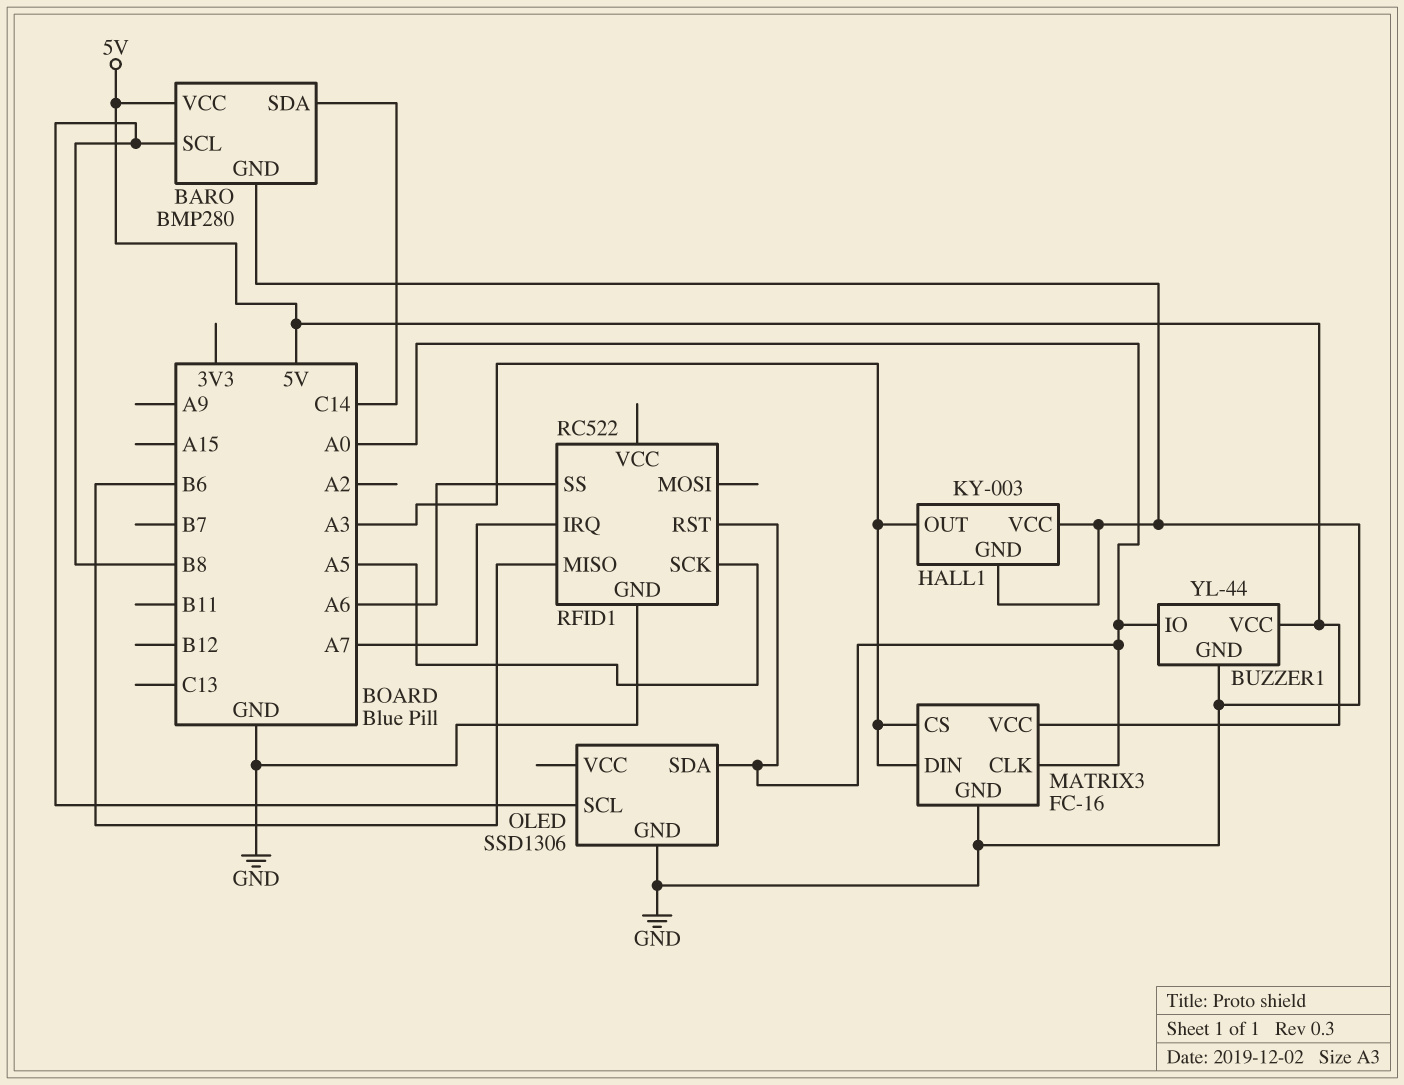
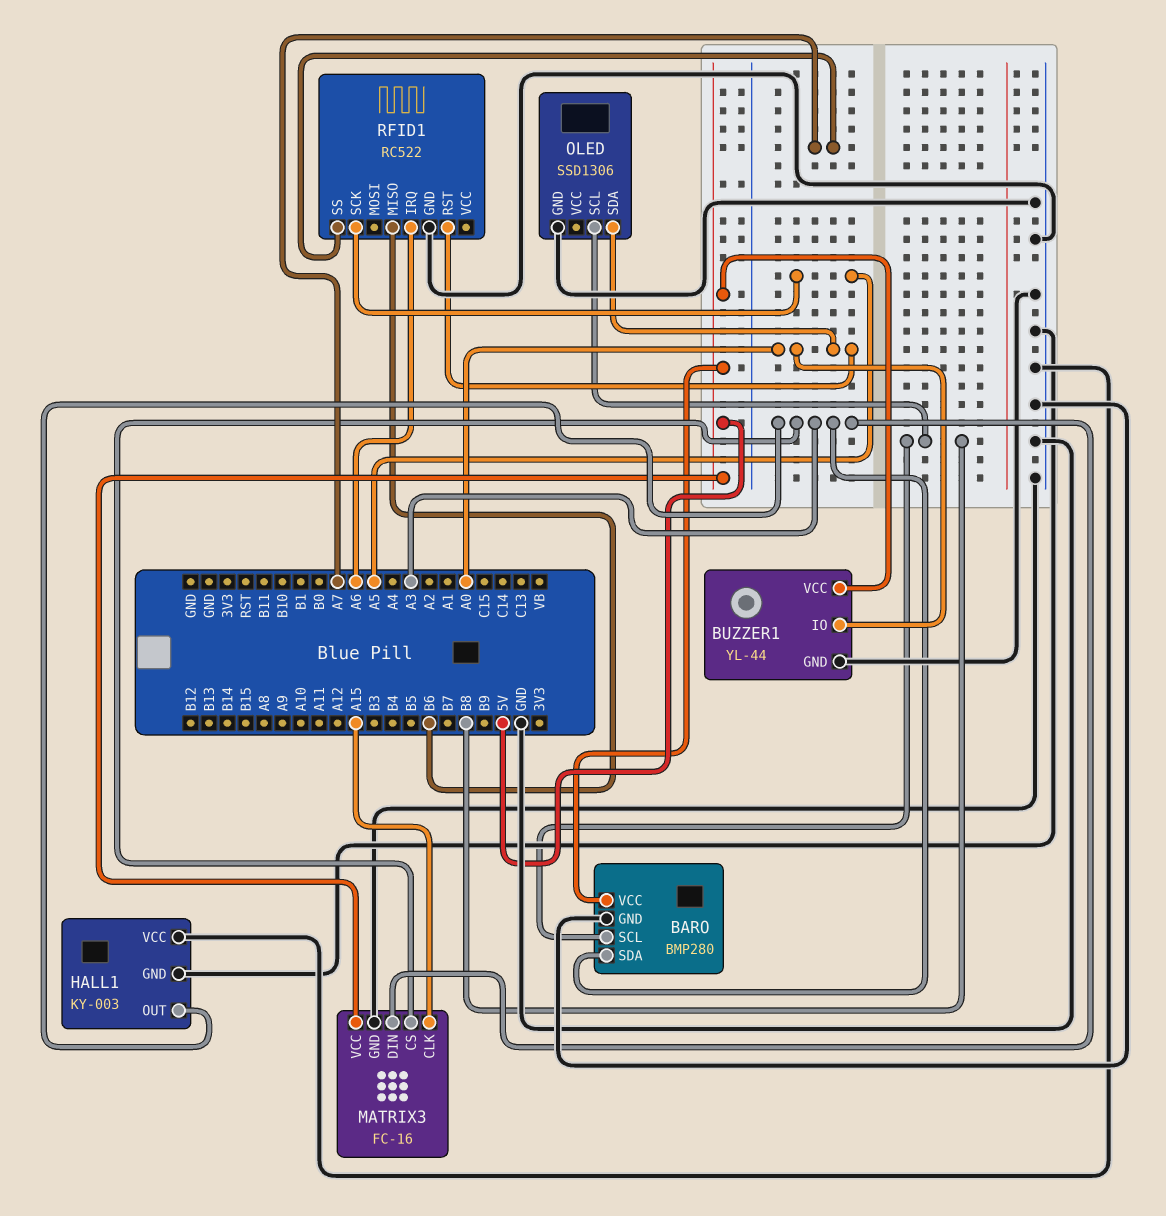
BARO pin SDA: C14 -> A3
MATRIX3 pin CLK: A0 -> A15
RFID1 pin IRQ: A7 -> A6
RFID1 pin SS: A6 -> A7

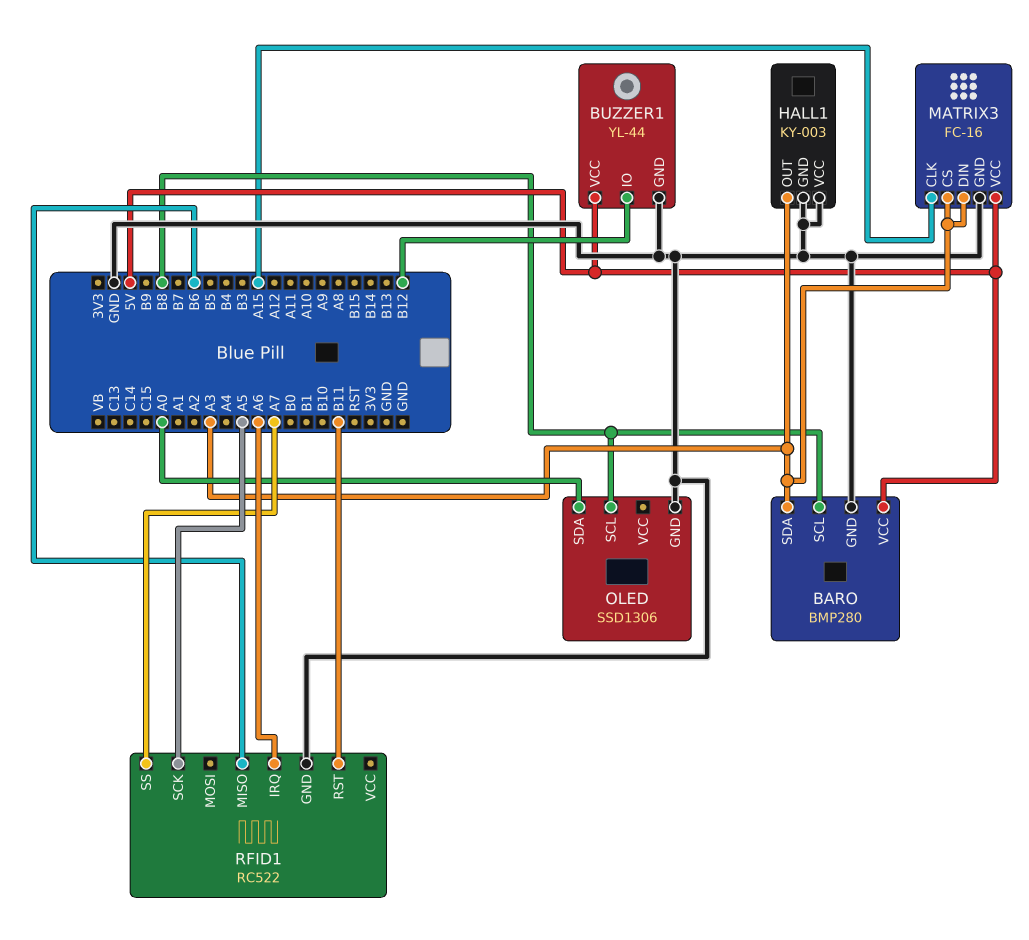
BUZZER1 pin IO: A0 -> B12
RFID1 pin RST: A0 -> B11

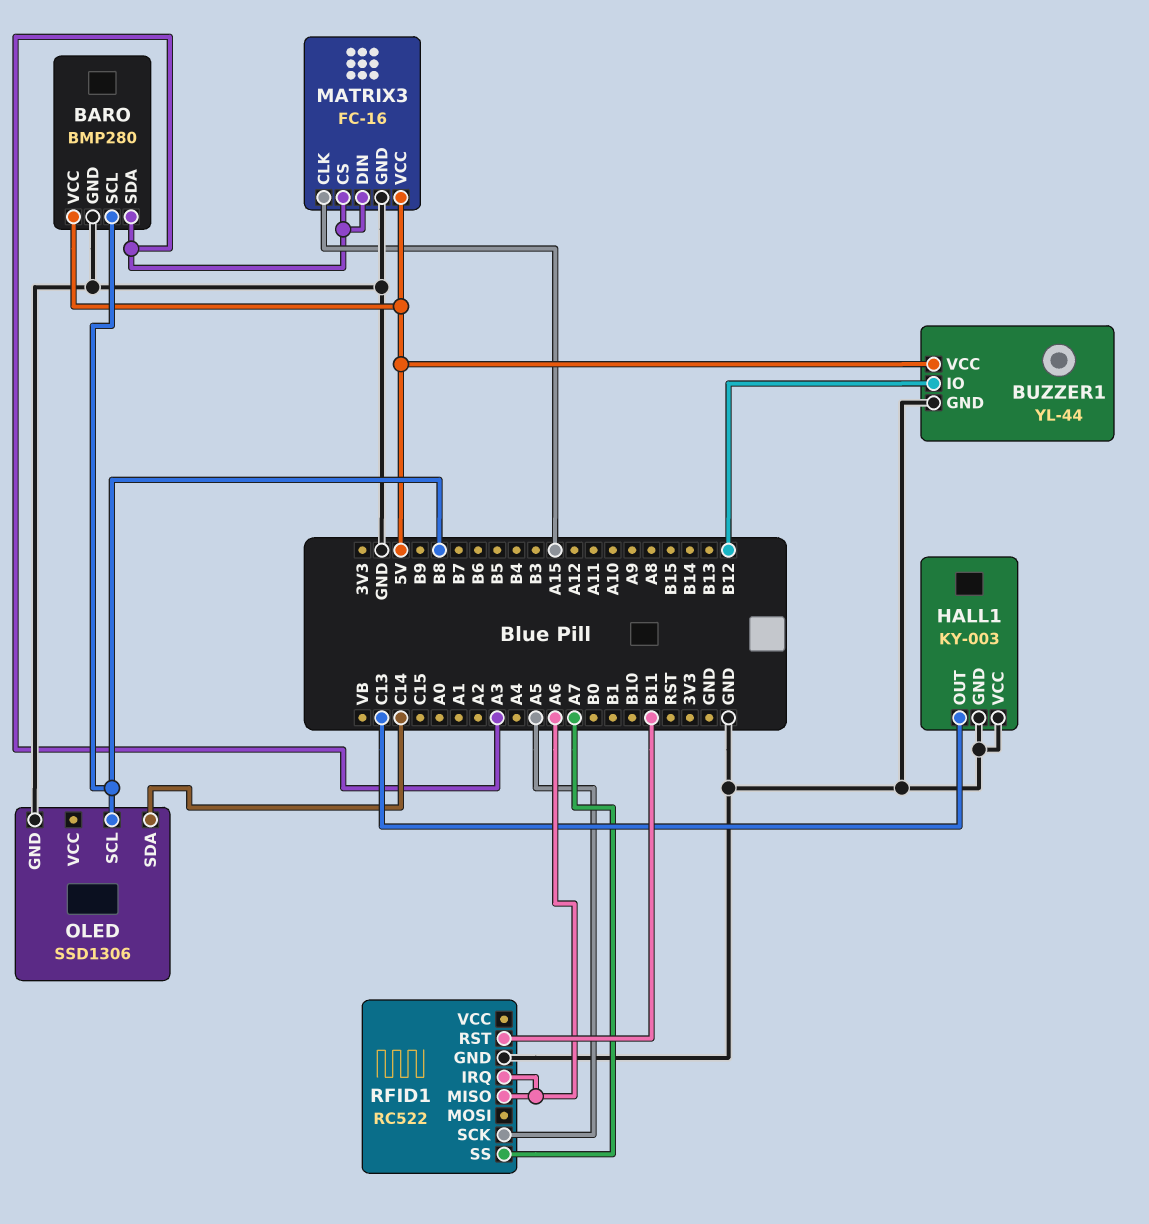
HALL1 pin OUT: A3 -> C13
OLED pin SDA: A0 -> C14
RFID1 pin MISO: B6 -> A6

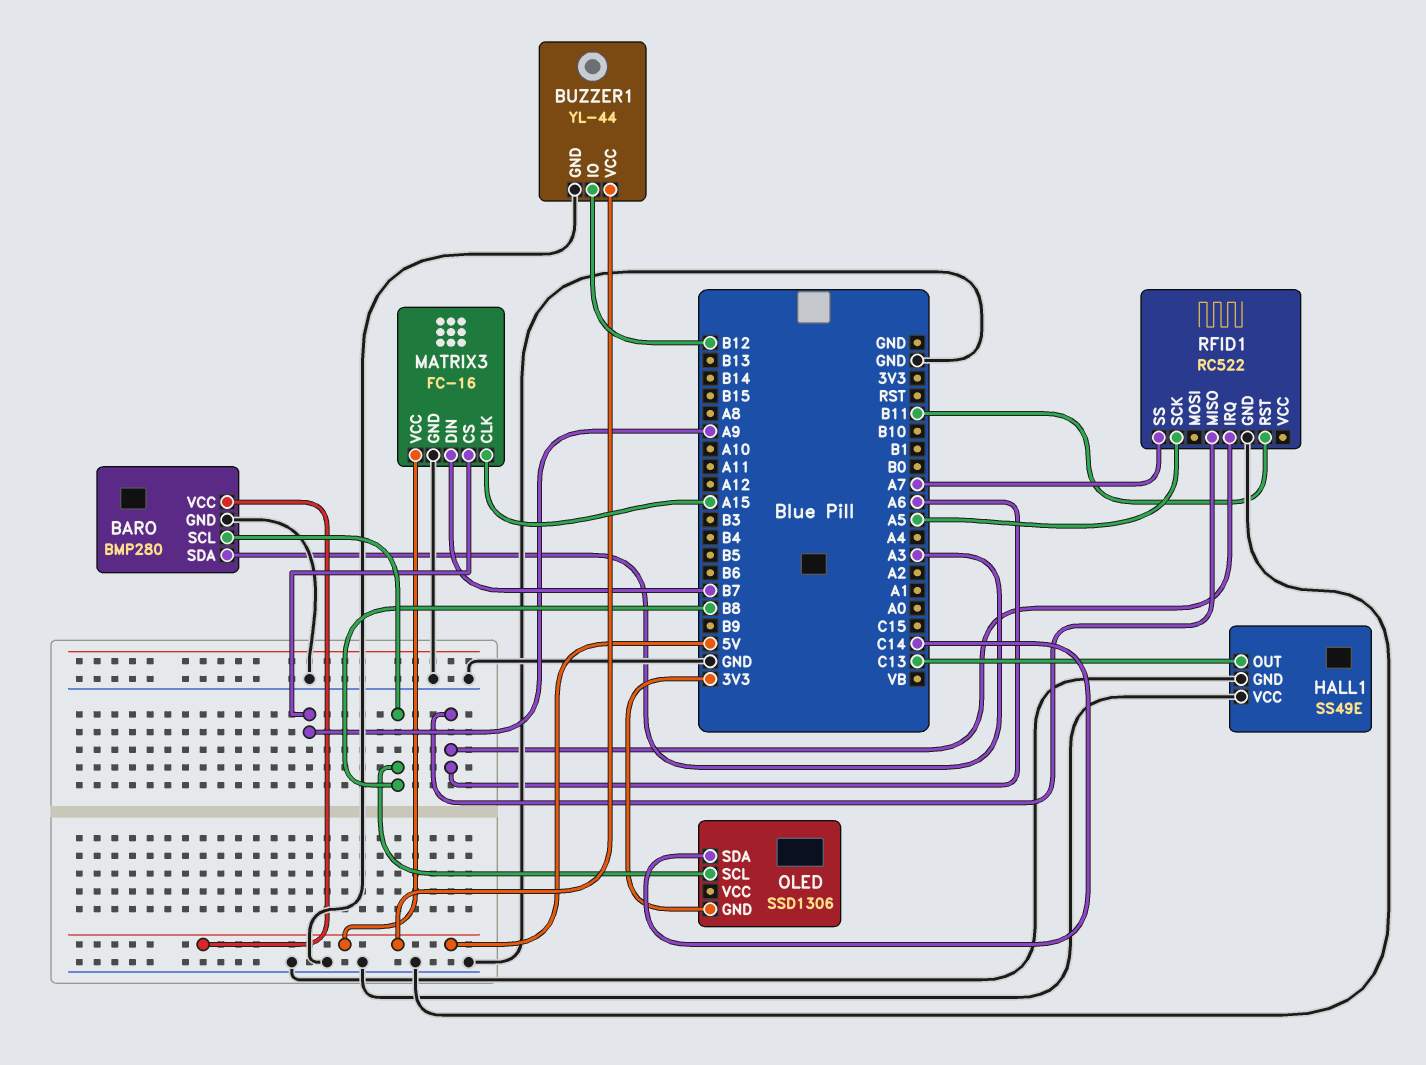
HALL1: KY-003 -> SS49E
MATRIX3 pin CS: A3 -> A9
MATRIX3 pin DIN: A3 -> B7
OLED pin GND: GND -> 3V3

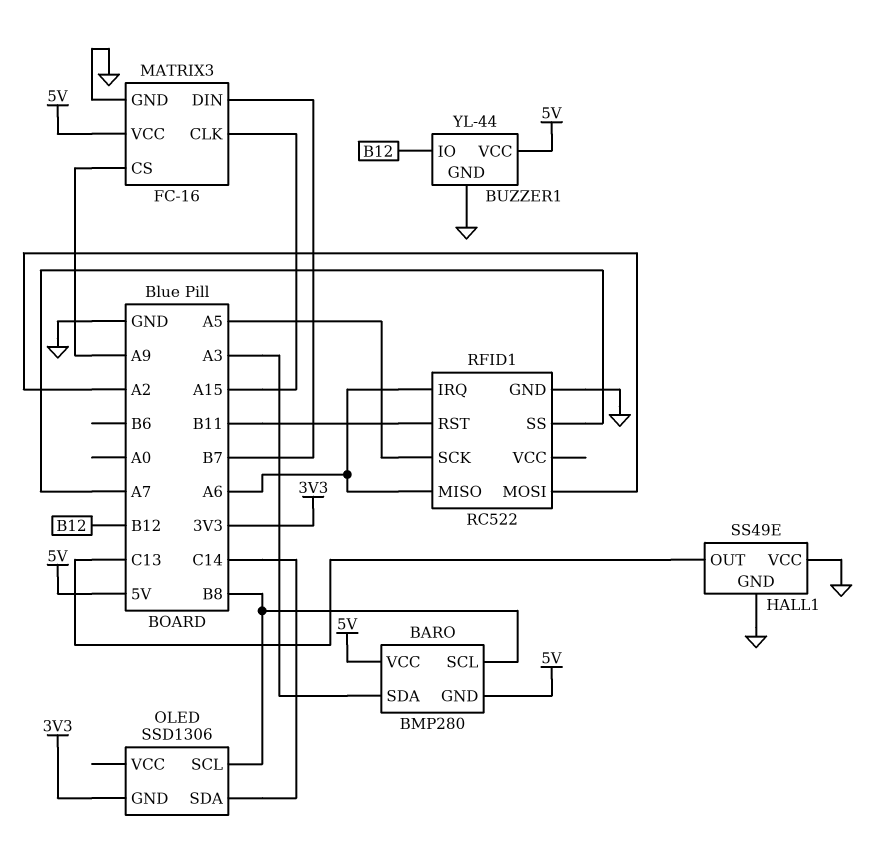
BARO pin GND: GND -> 5V
RFID1 pin MOSI: none -> A2

